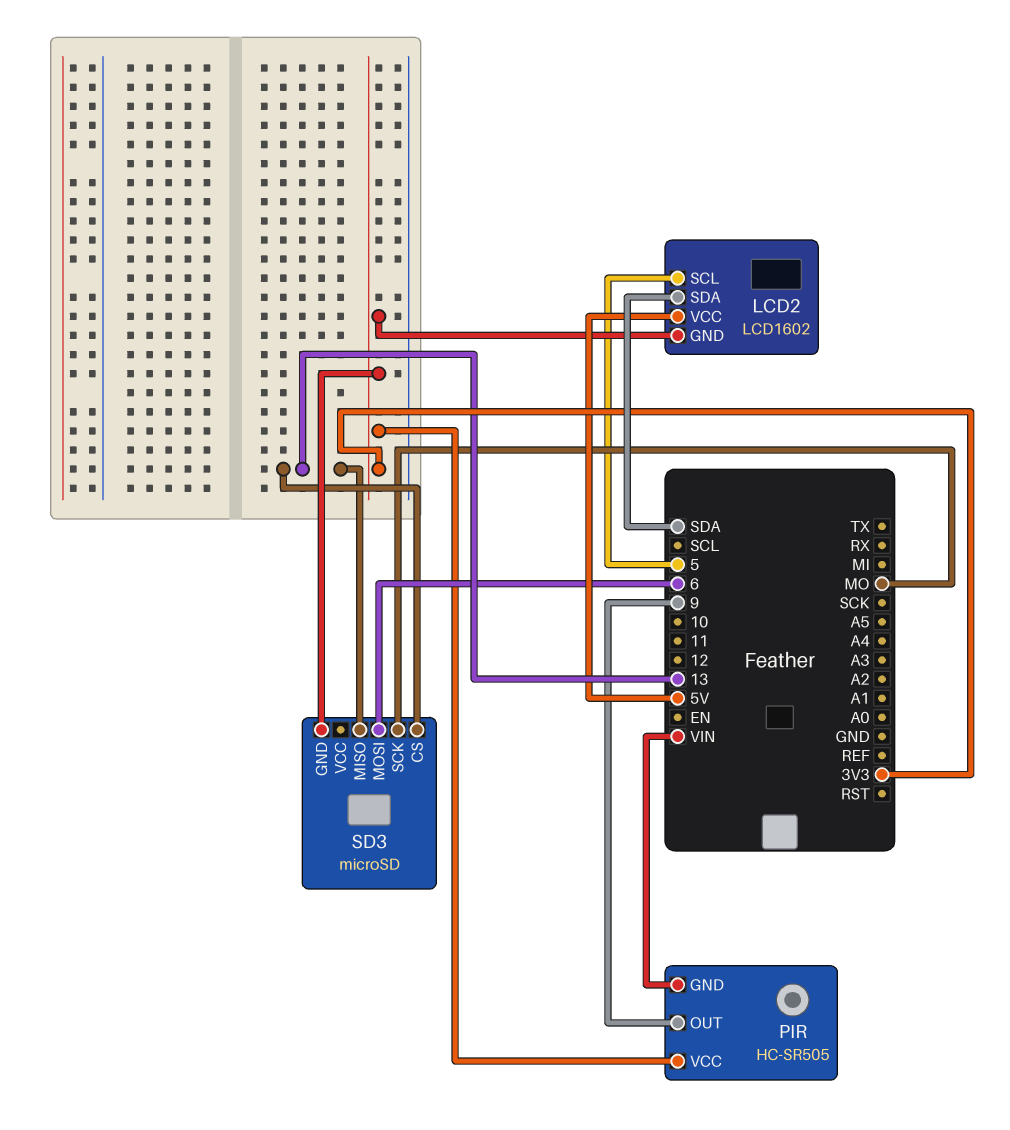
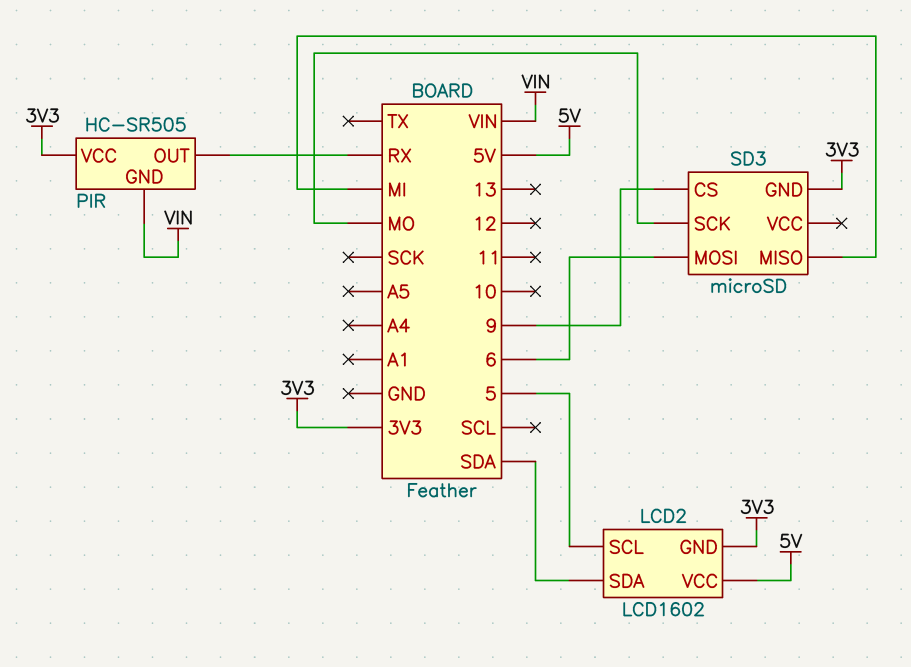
PIR pin OUT: 9 -> RX
SD3 pin CS: 13 -> 9
SD3 pin MISO: 13 -> MI

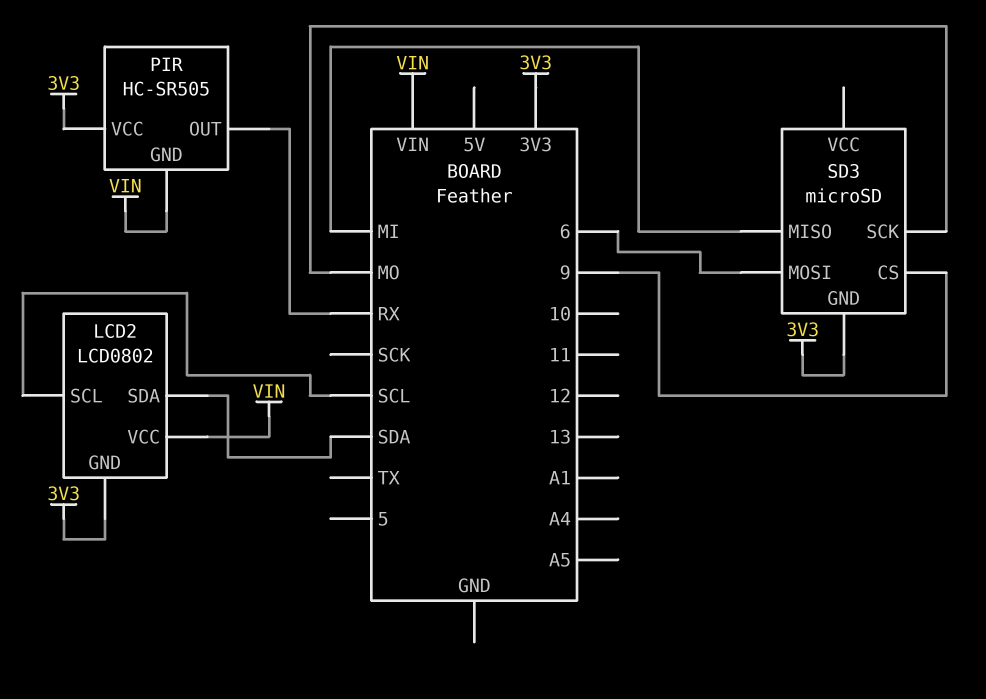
LCD2: LCD1602 -> LCD0802
LCD2 pin SCL: 5 -> SCL
LCD2 pin VCC: 5V -> VIN

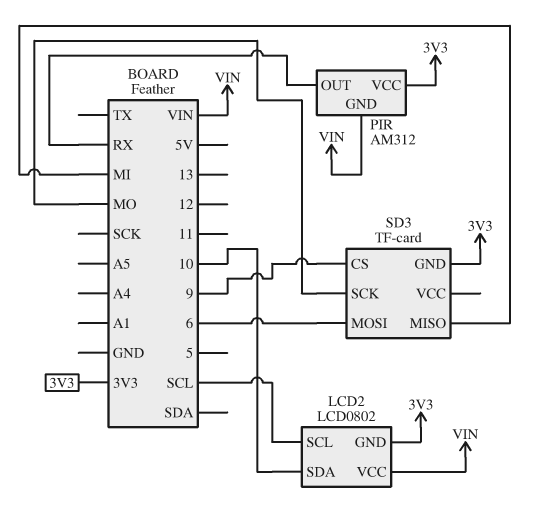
LCD2 pin SDA: SDA -> 10
PIR: HC-SR505 -> AM312
SD3: microSD -> TF-card

